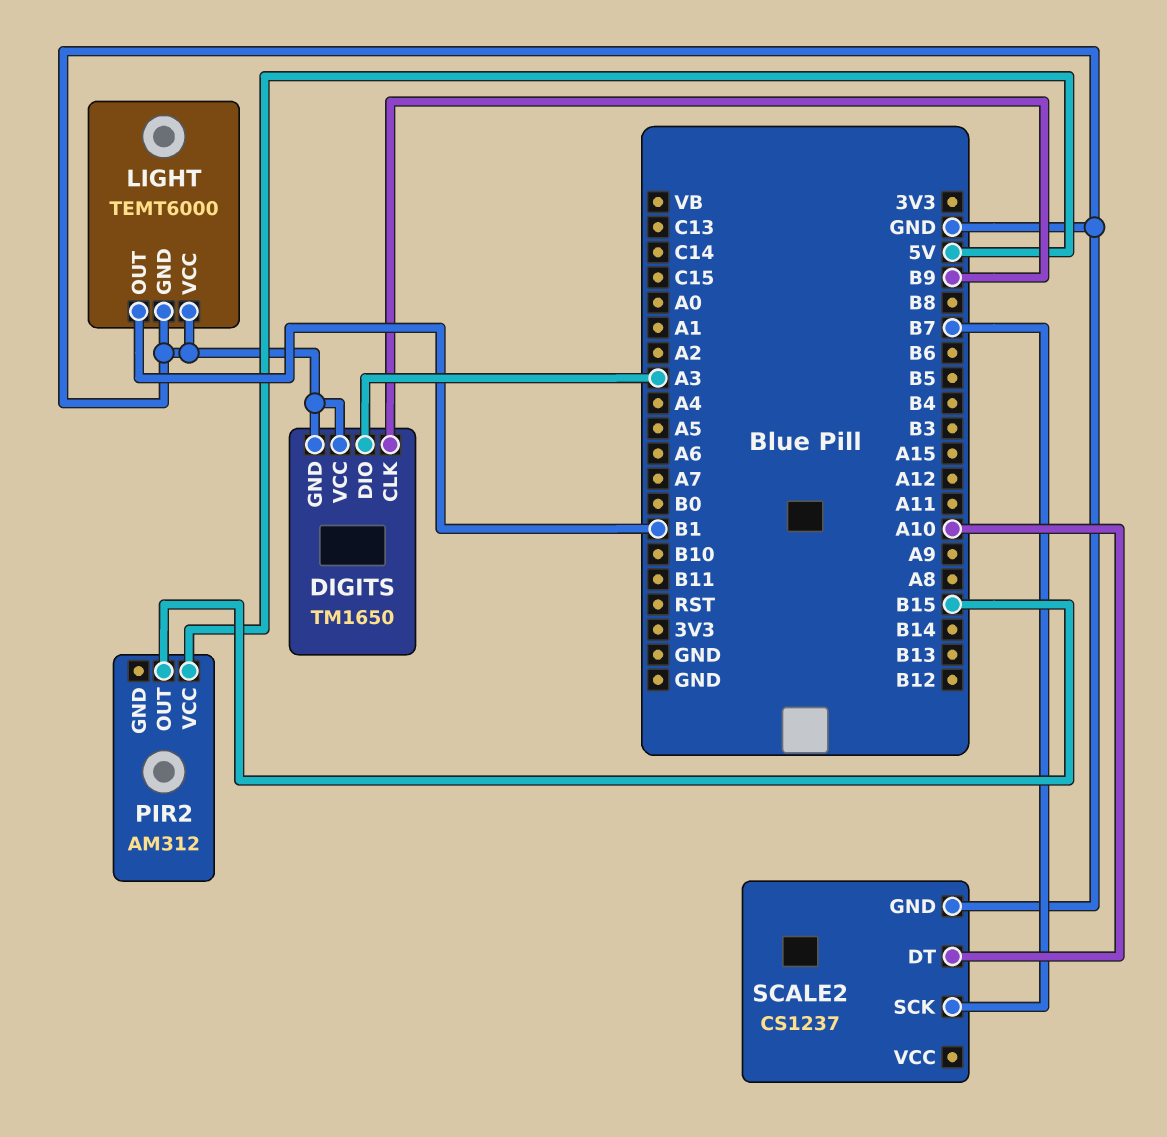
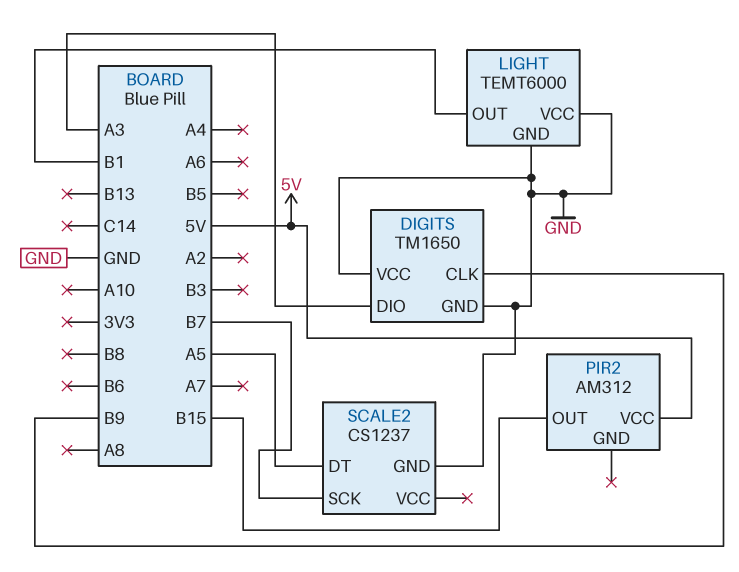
SCALE2 pin DT: A10 -> A5

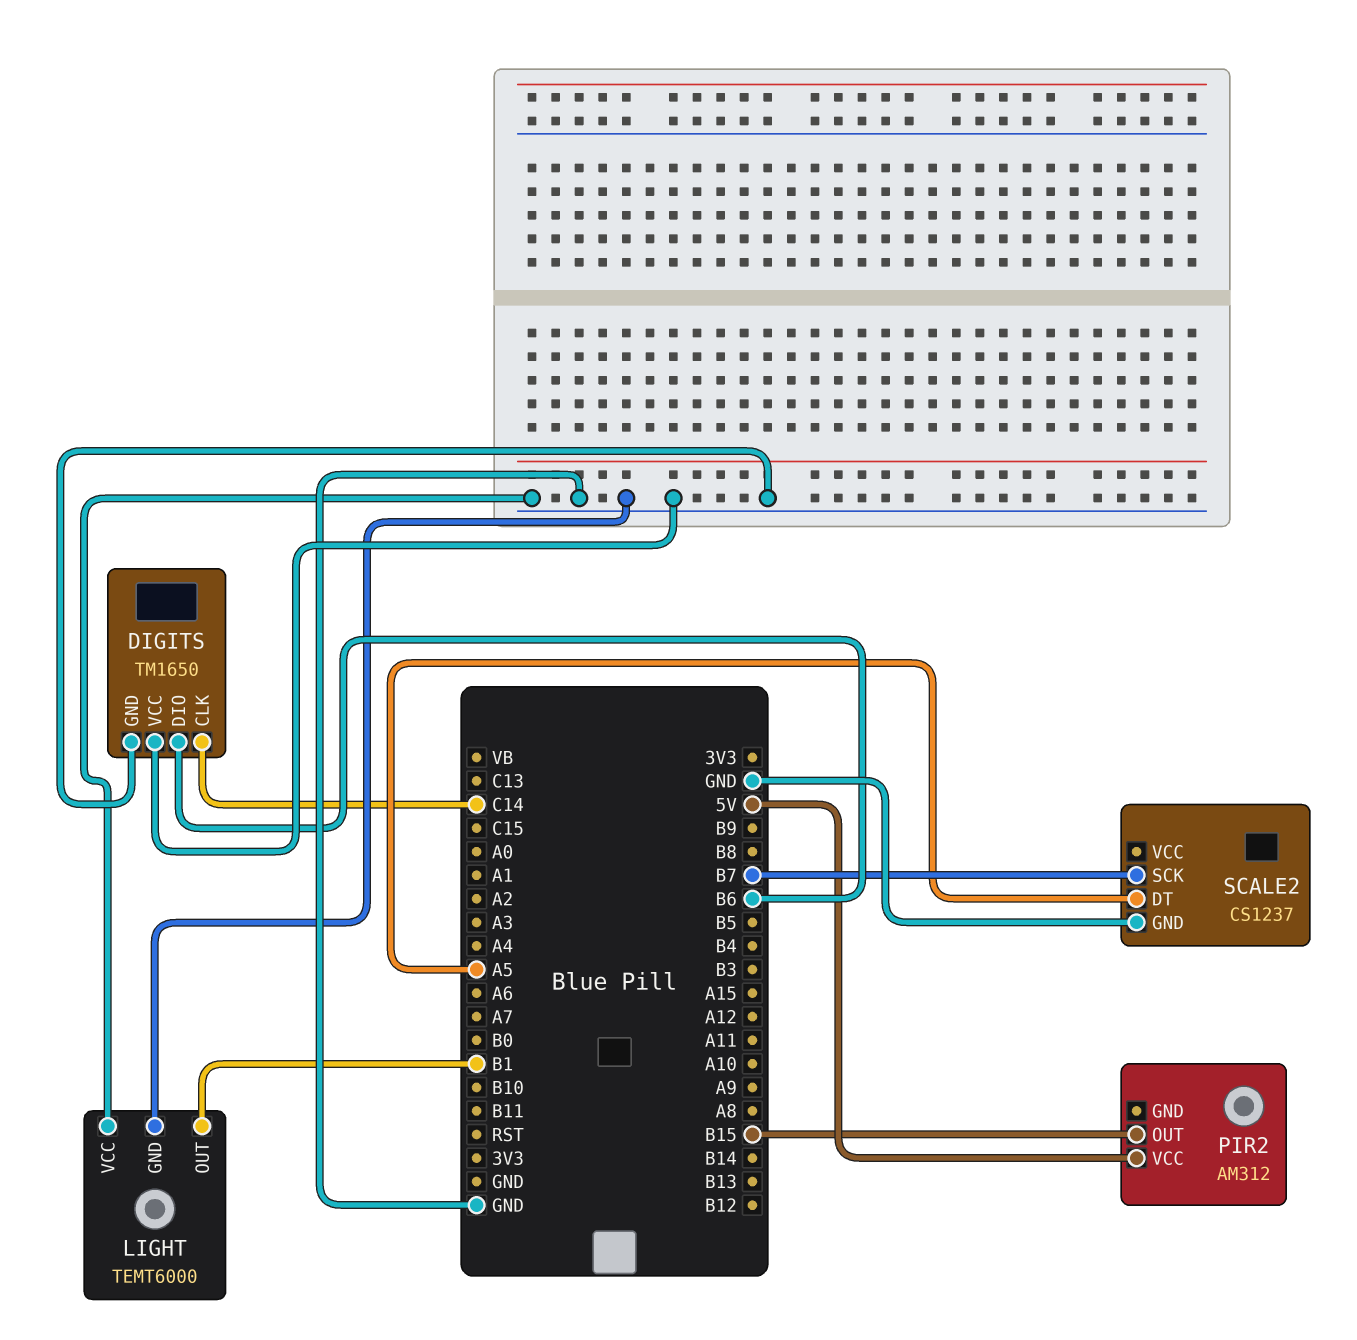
DIGITS pin CLK: B9 -> C14
DIGITS pin DIO: A3 -> B6

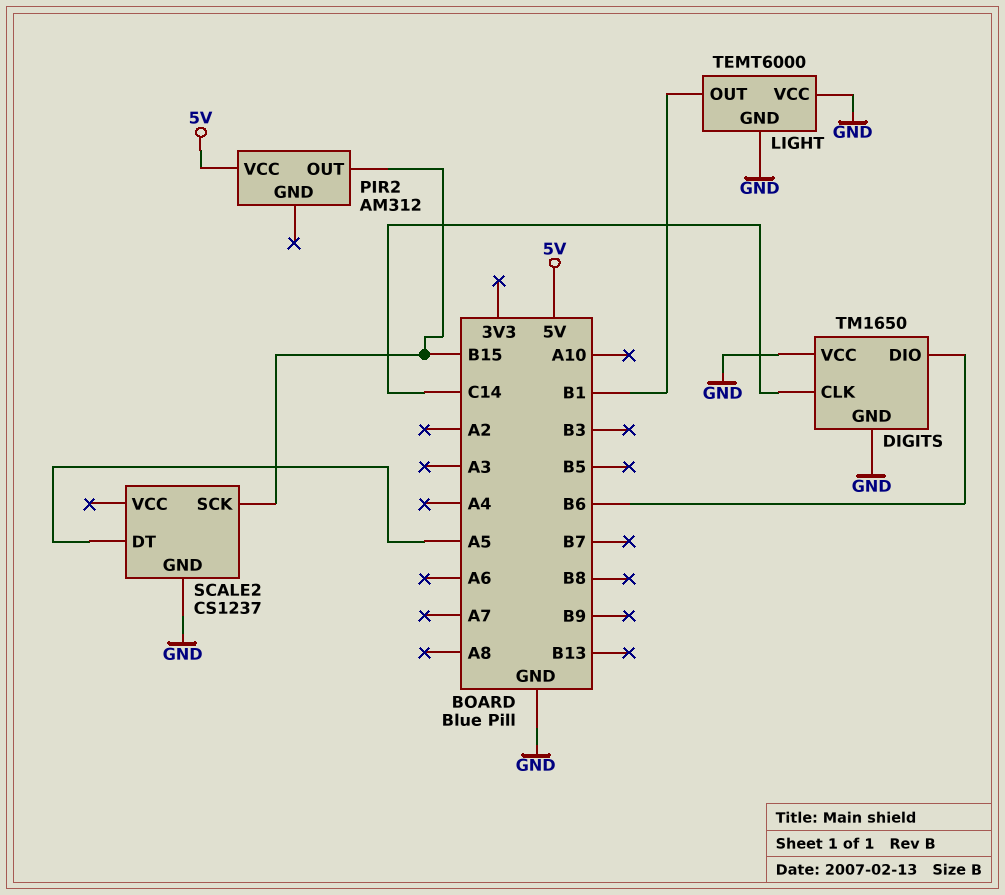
SCALE2 pin SCK: B7 -> B15

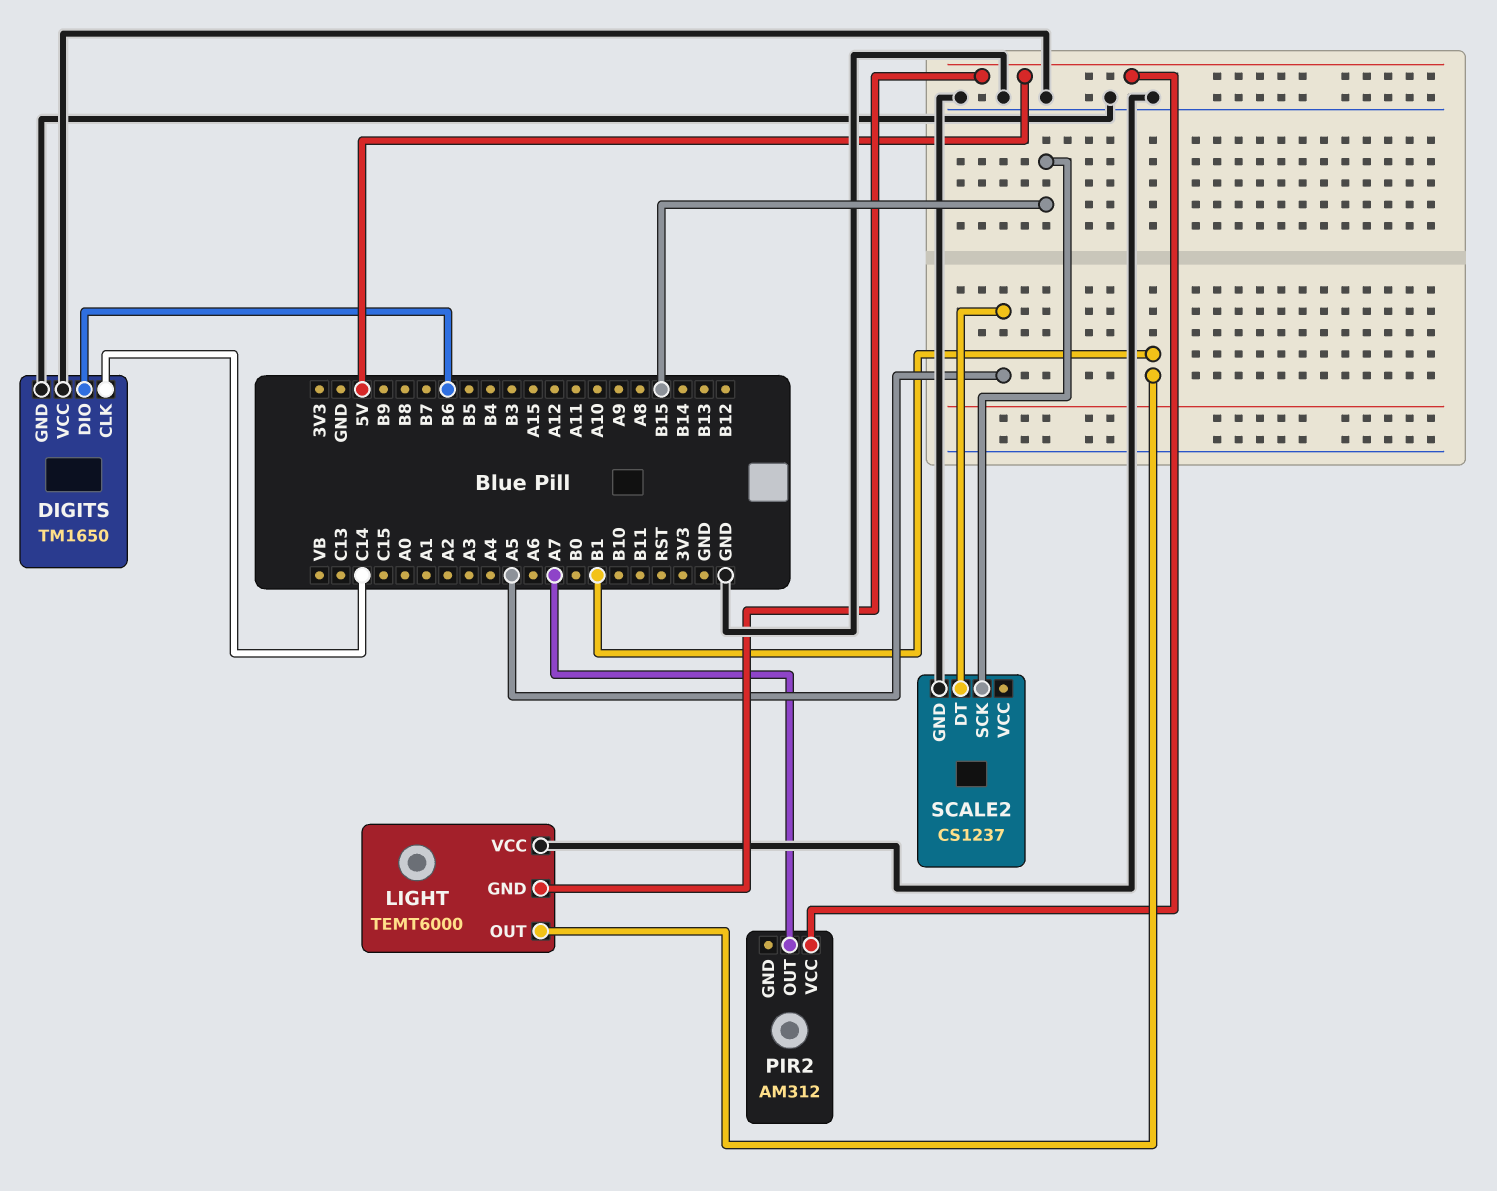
LIGHT pin GND: GND -> 5V
PIR2 pin OUT: B15 -> A7

